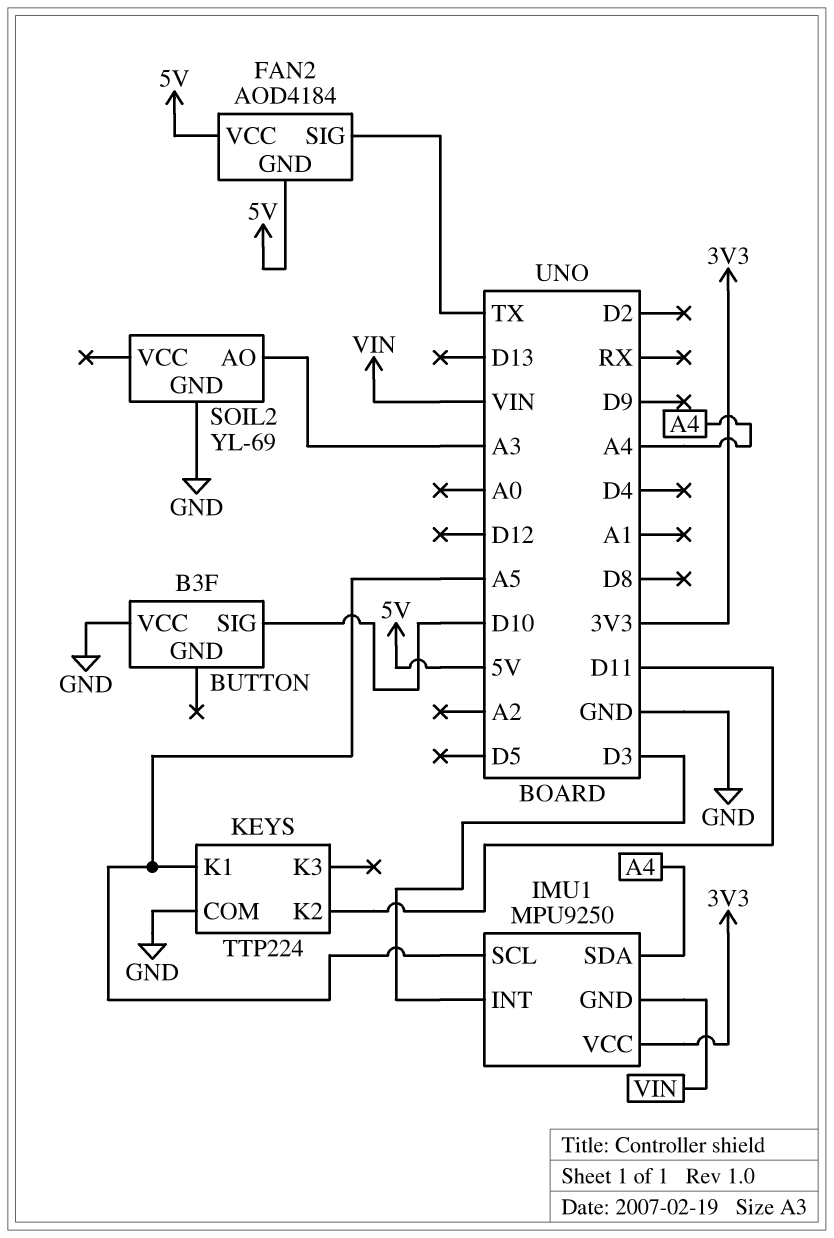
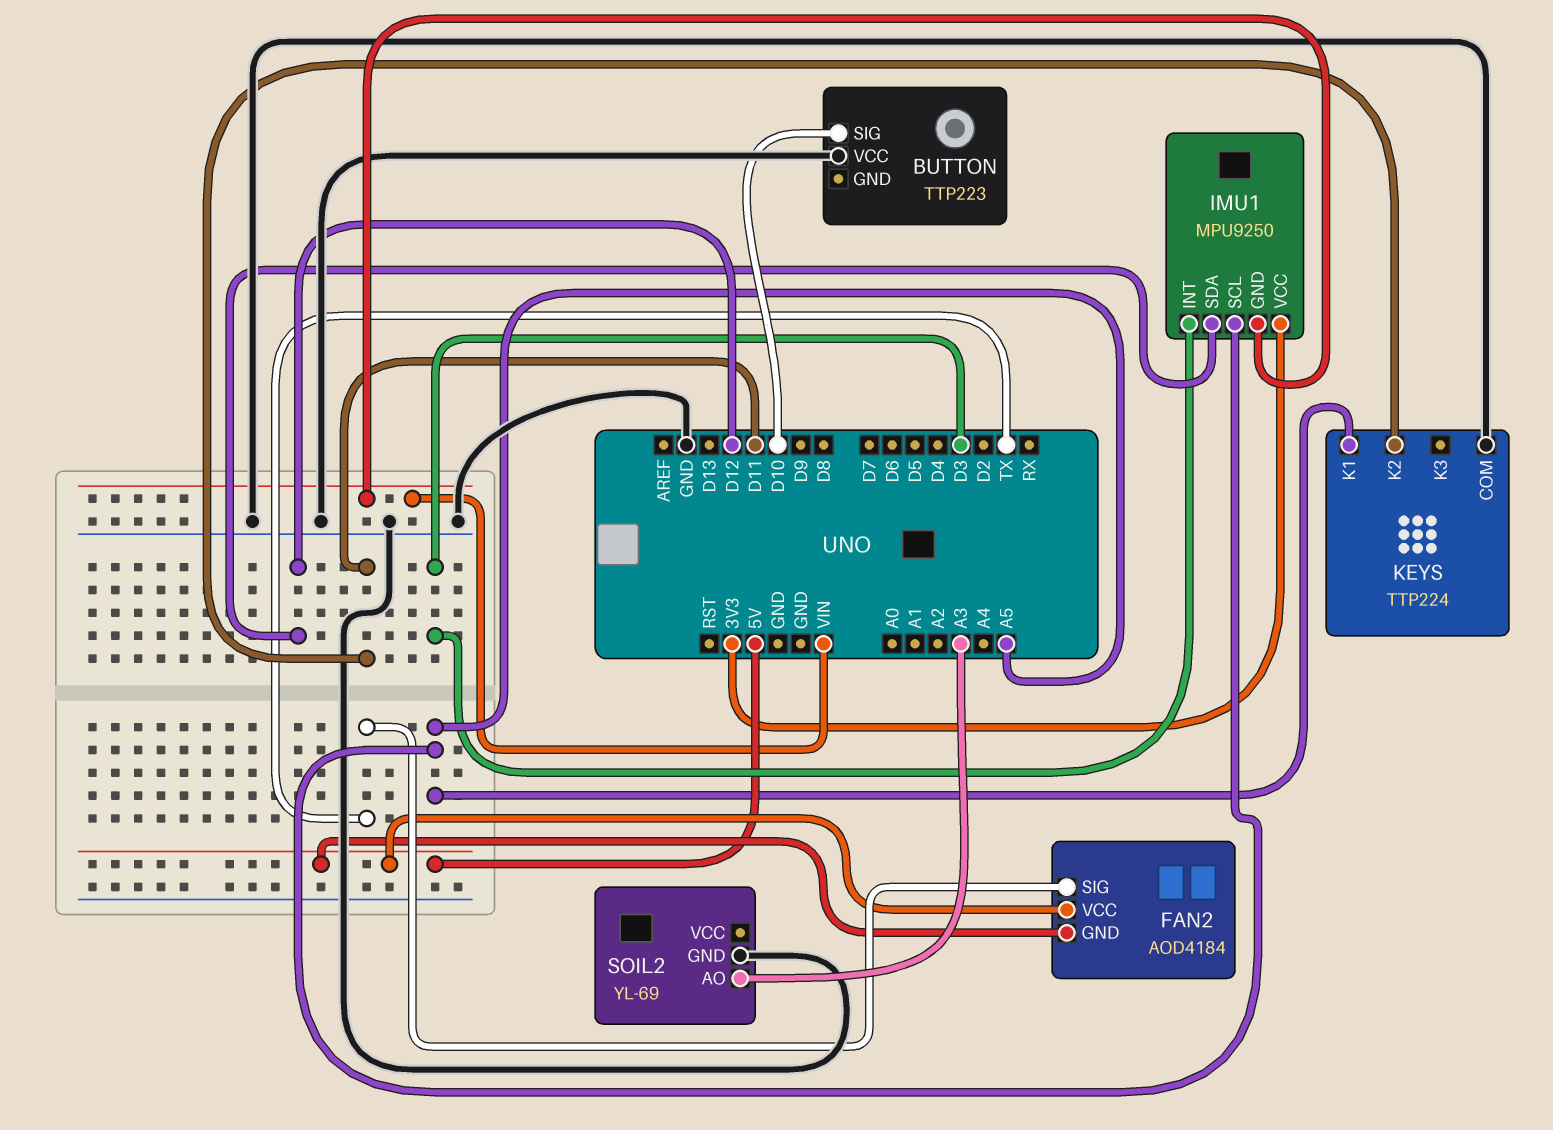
BUTTON: B3F -> TTP223
IMU1 pin SDA: A4 -> D12

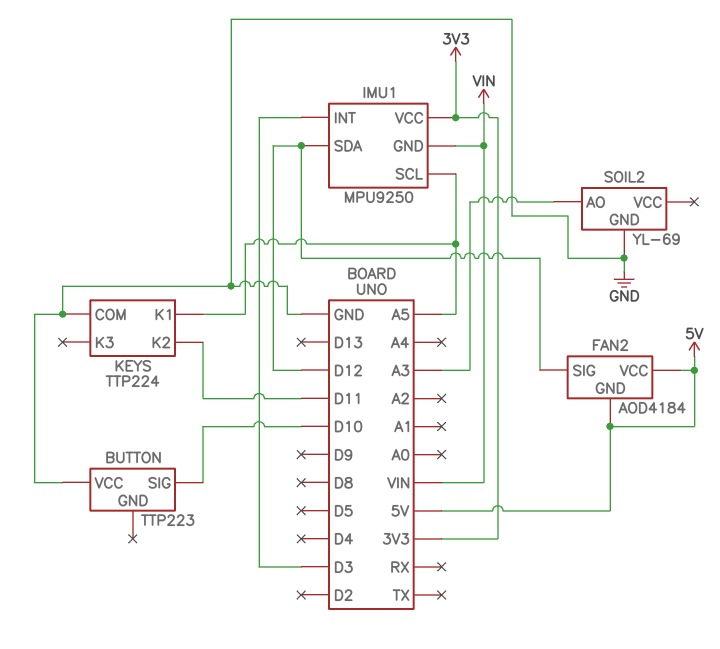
FAN2 pin SIG: TX -> D12

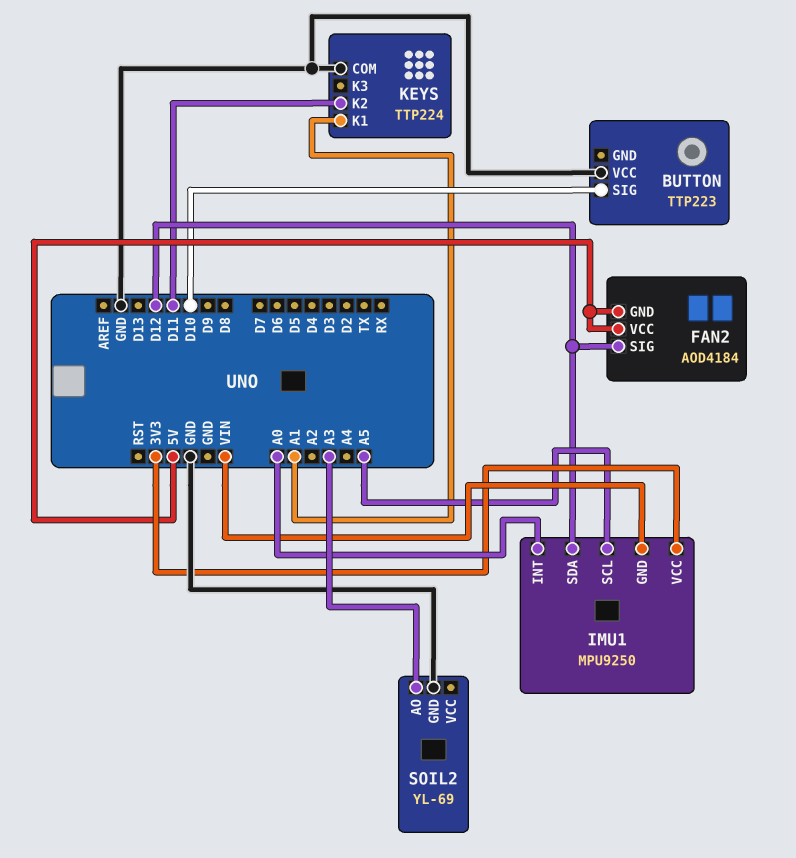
IMU1 pin INT: D3 -> A0
KEYS pin K1: A5 -> A1

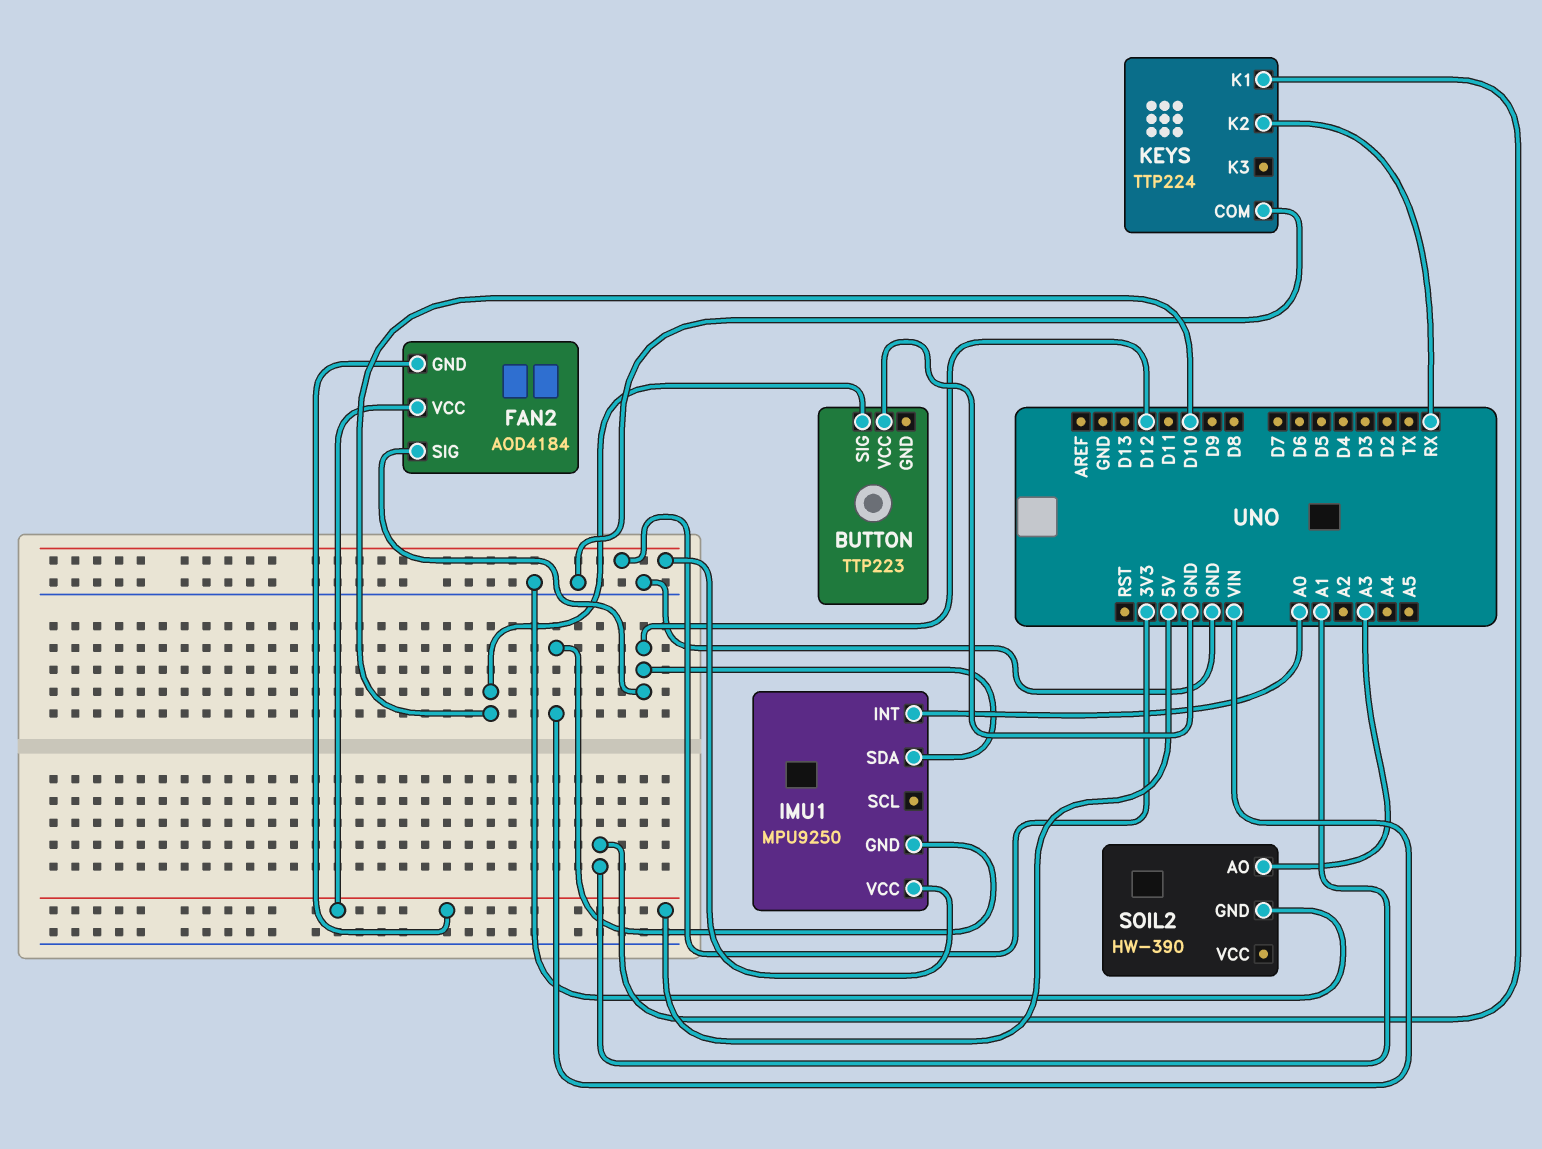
IMU1 pin SCL: A5 -> none
KEYS pin K2: D11 -> RX
SOIL2: YL-69 -> HW-390

